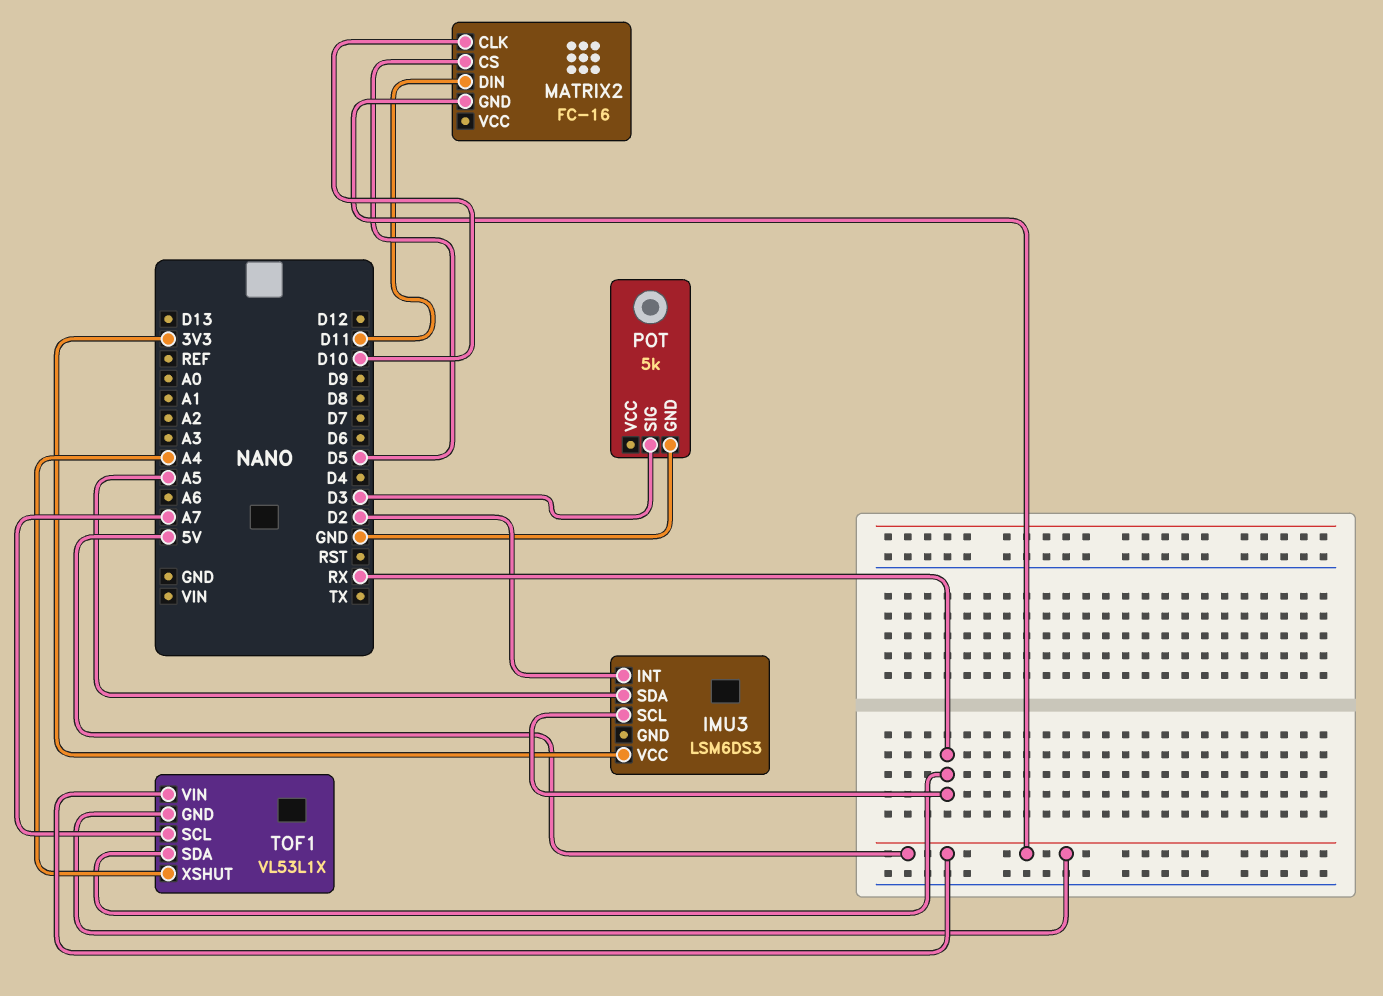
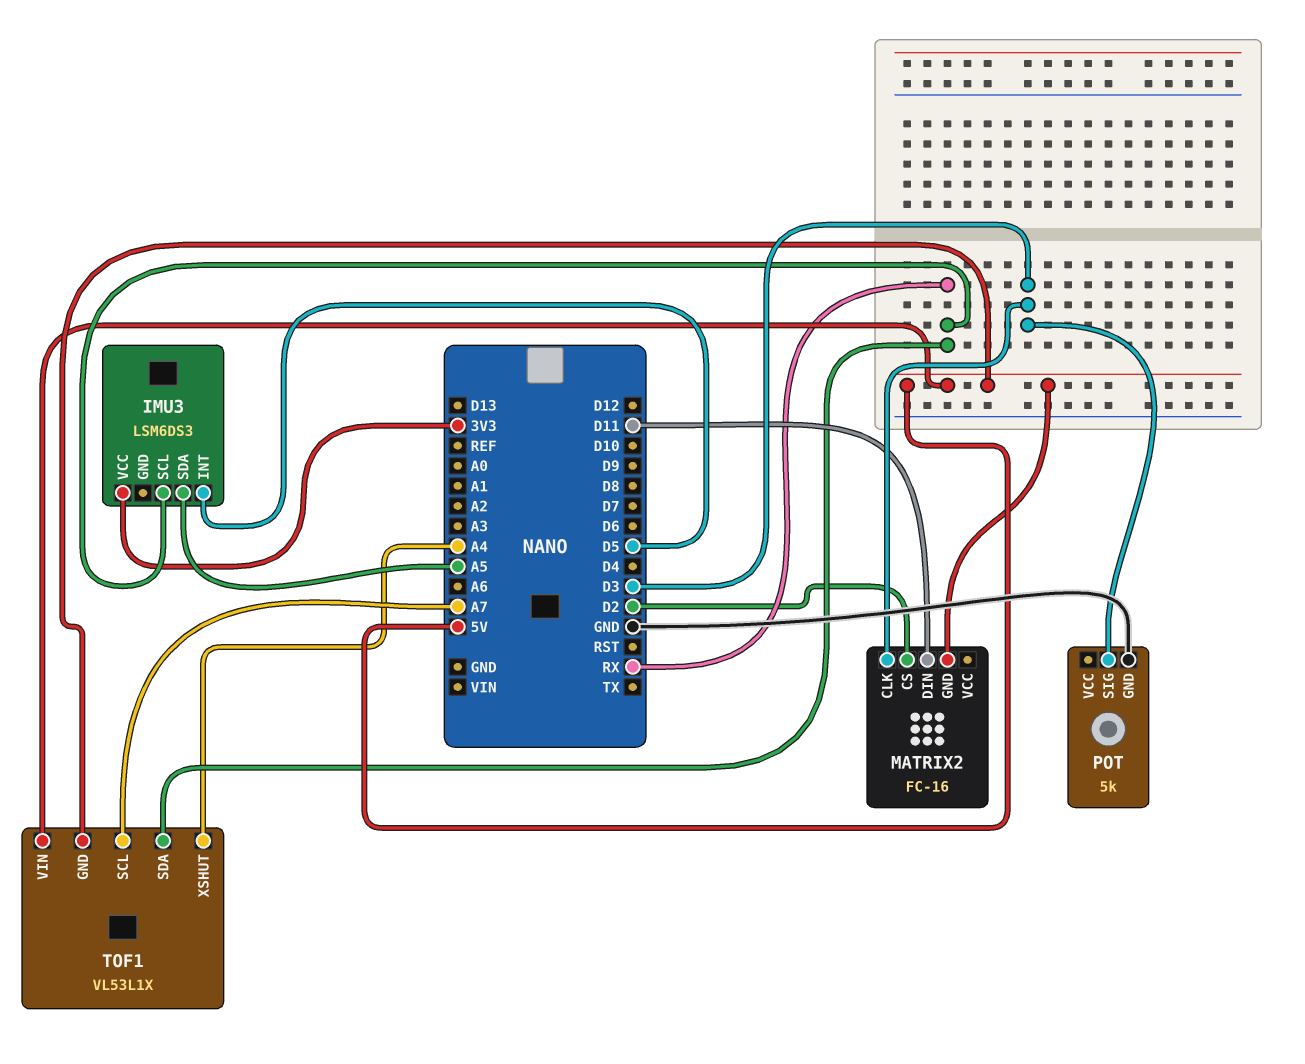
IMU3 pin INT: D2 -> D5
MATRIX2 pin CLK: D10 -> D3
MATRIX2 pin CS: D5 -> D2

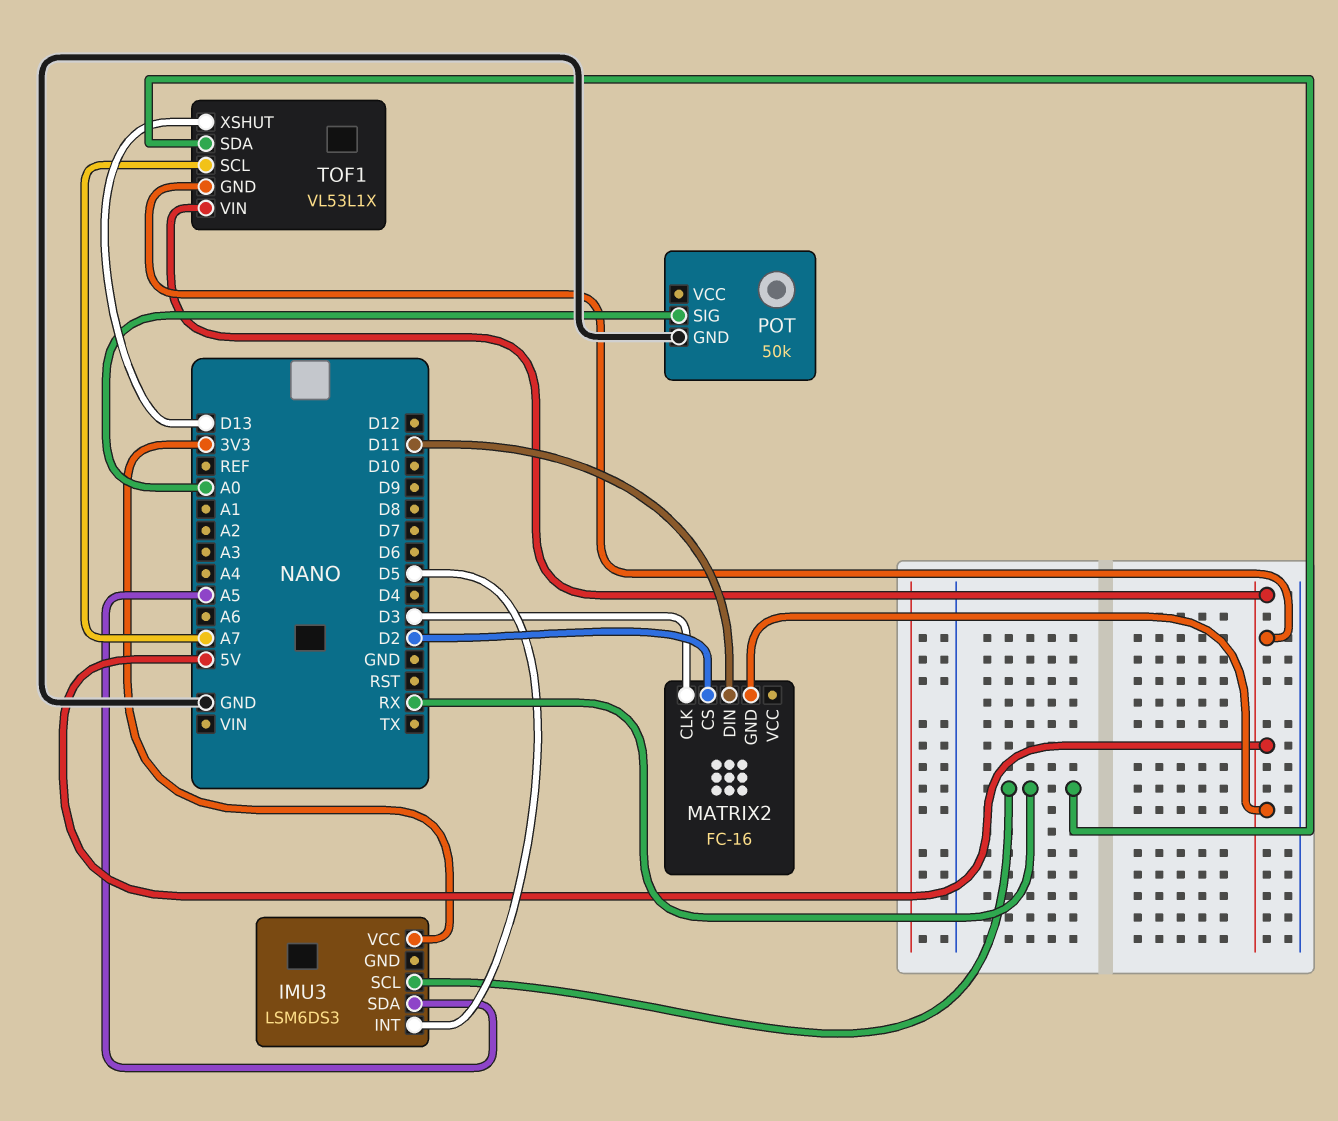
POT: 5k -> 50k
POT pin SIG: D3 -> A0
TOF1 pin XSHUT: A4 -> D13

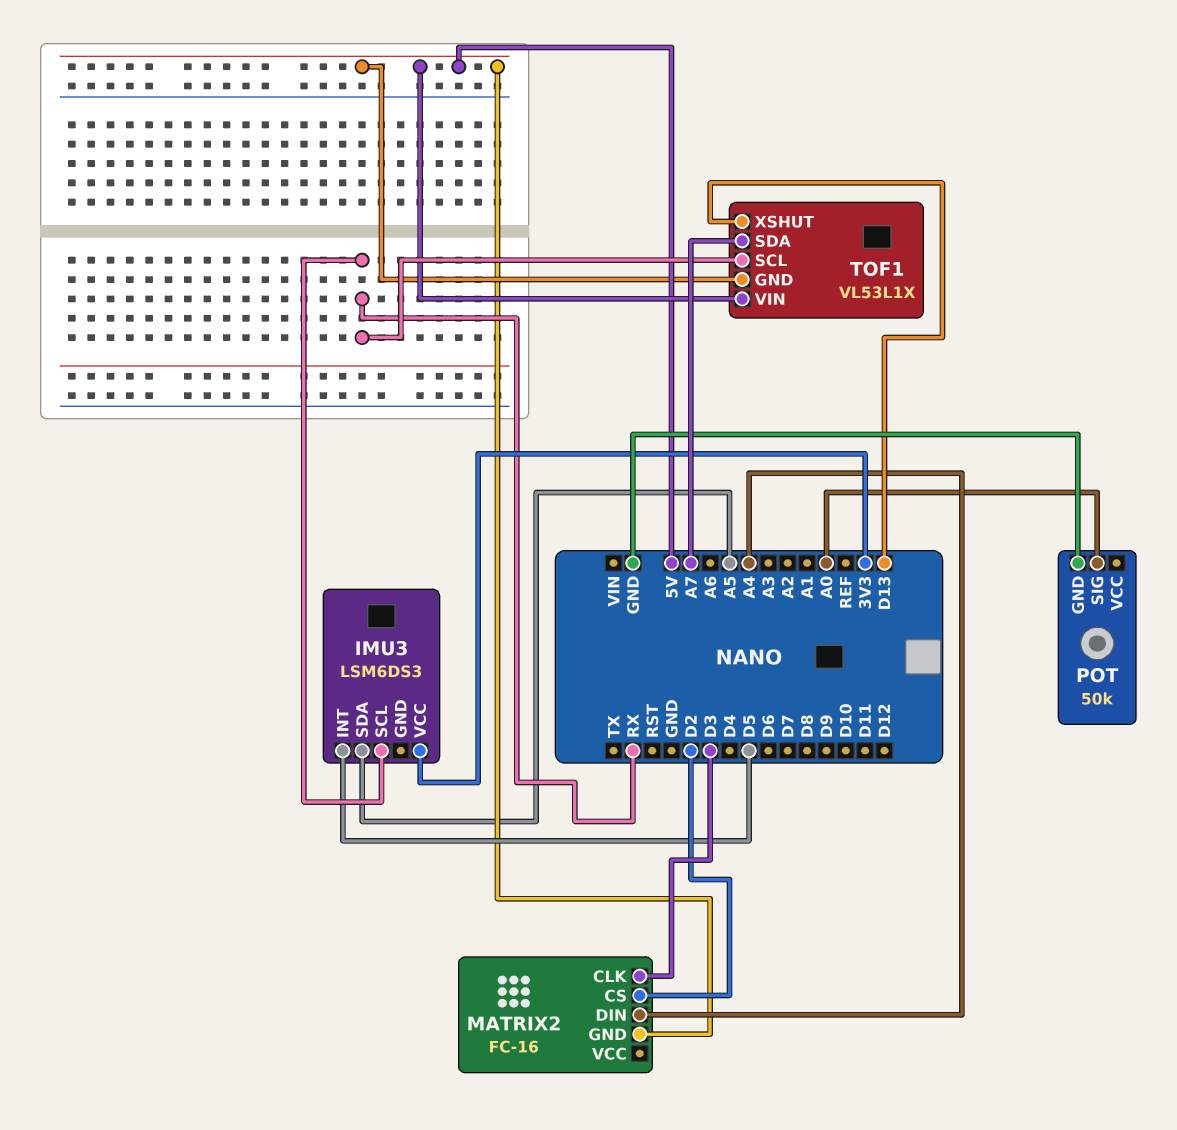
MATRIX2 pin DIN: D11 -> A4
TOF1 pin SCL: A7 -> RX
TOF1 pin SDA: RX -> A7

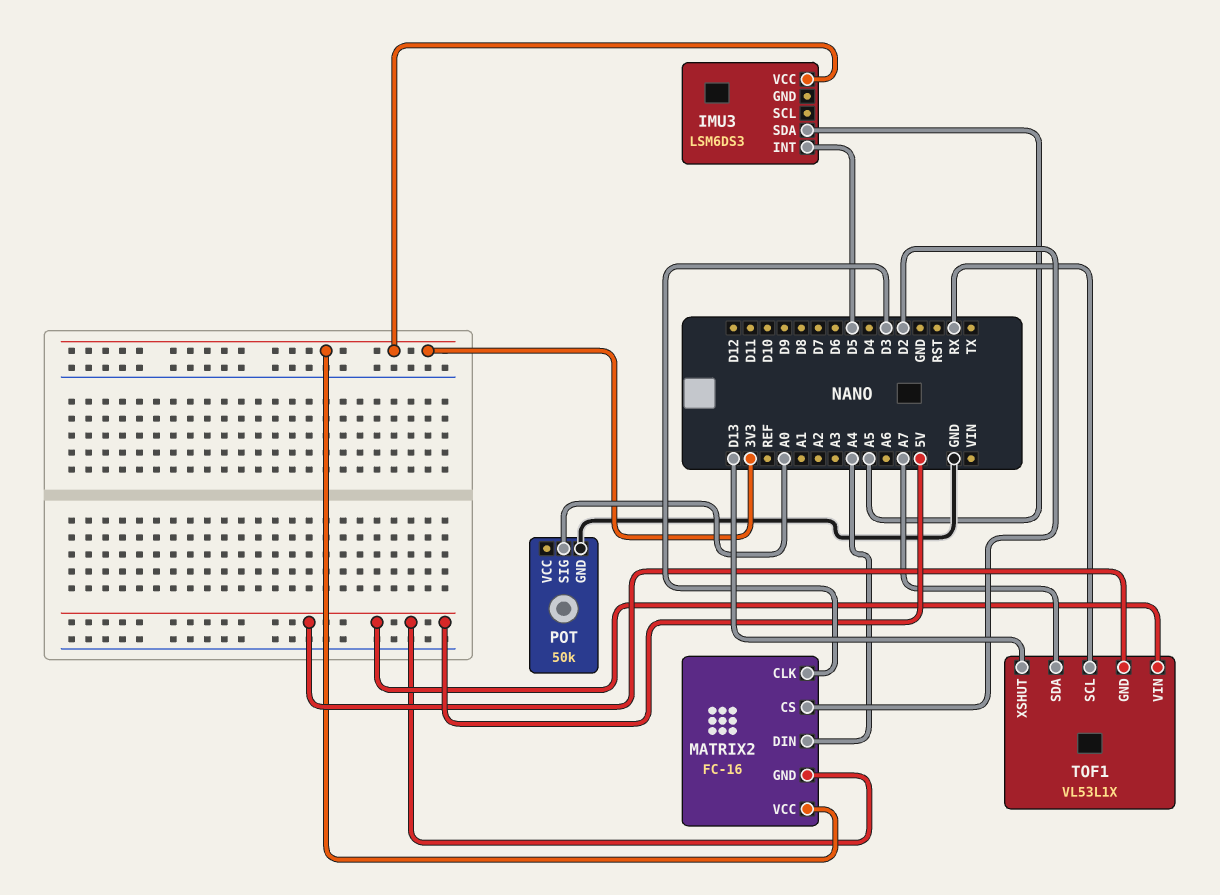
IMU3 pin SCL: RX -> none
MATRIX2 pin VCC: none -> 3V3

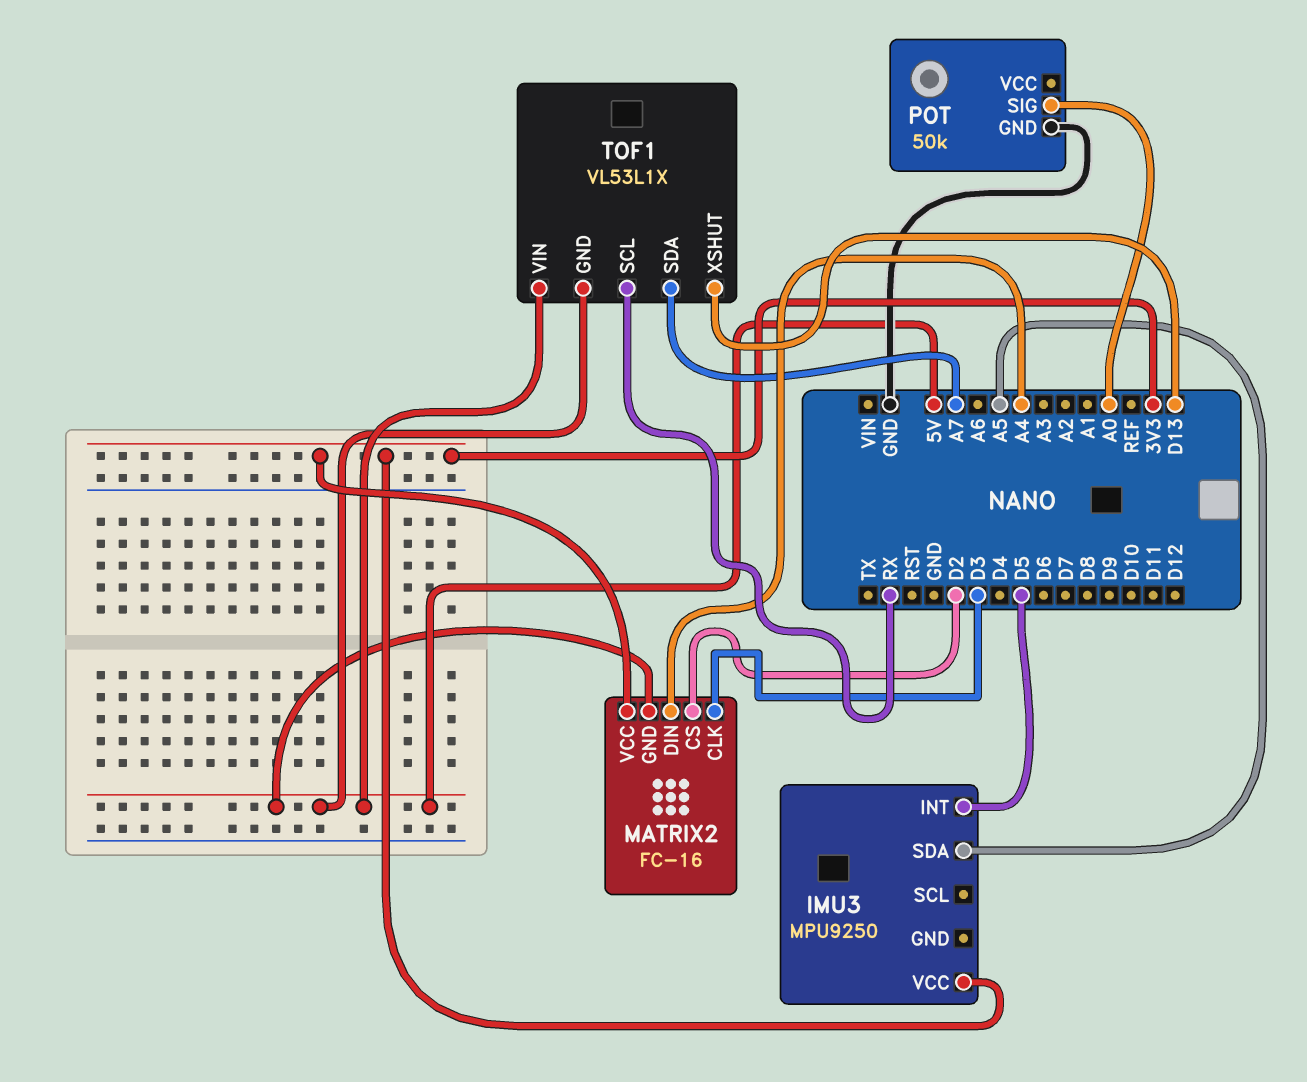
IMU3: LSM6DS3 -> MPU9250

